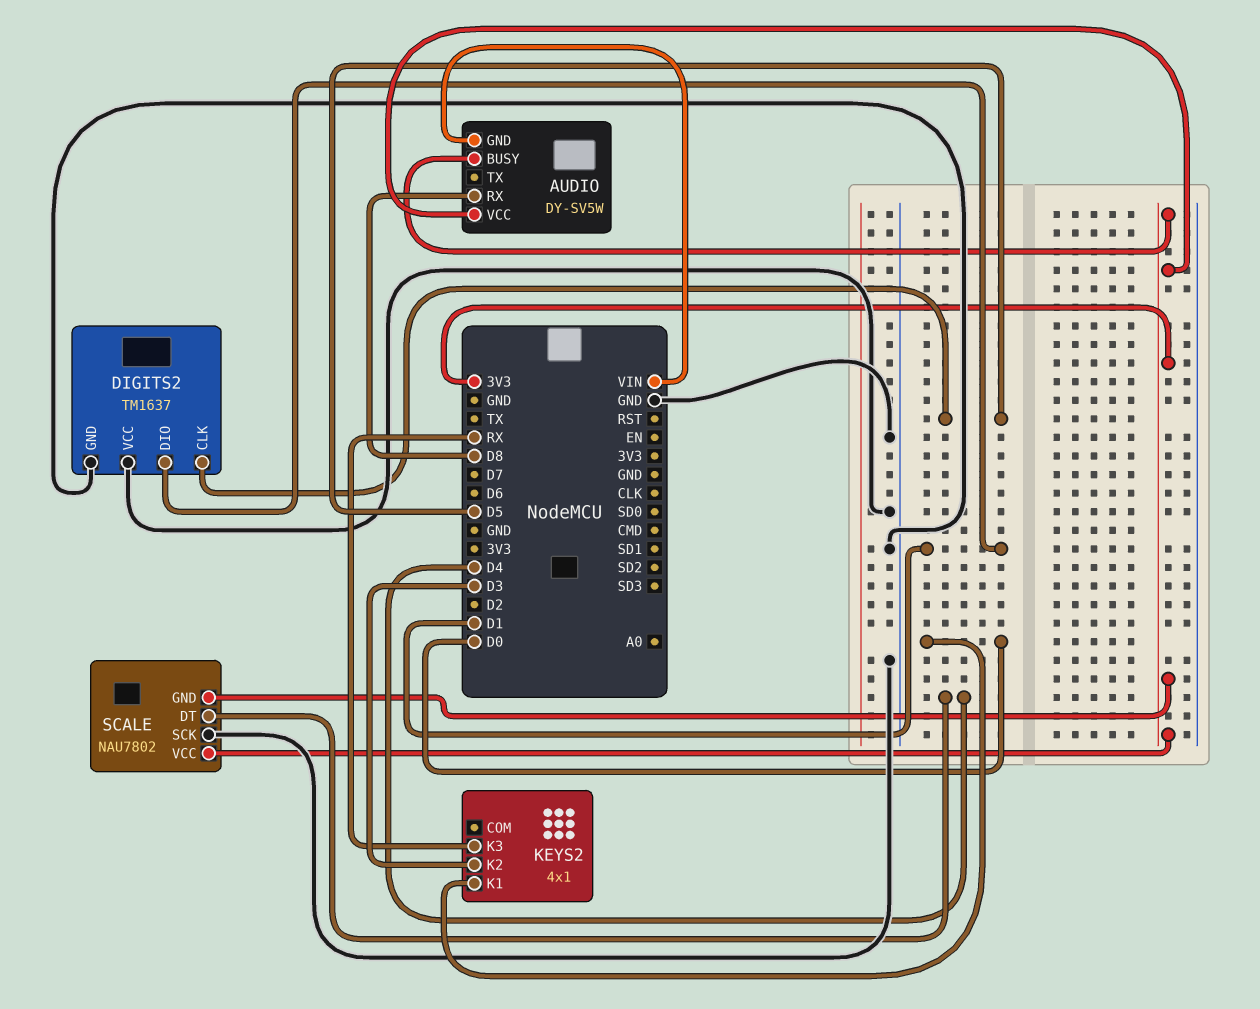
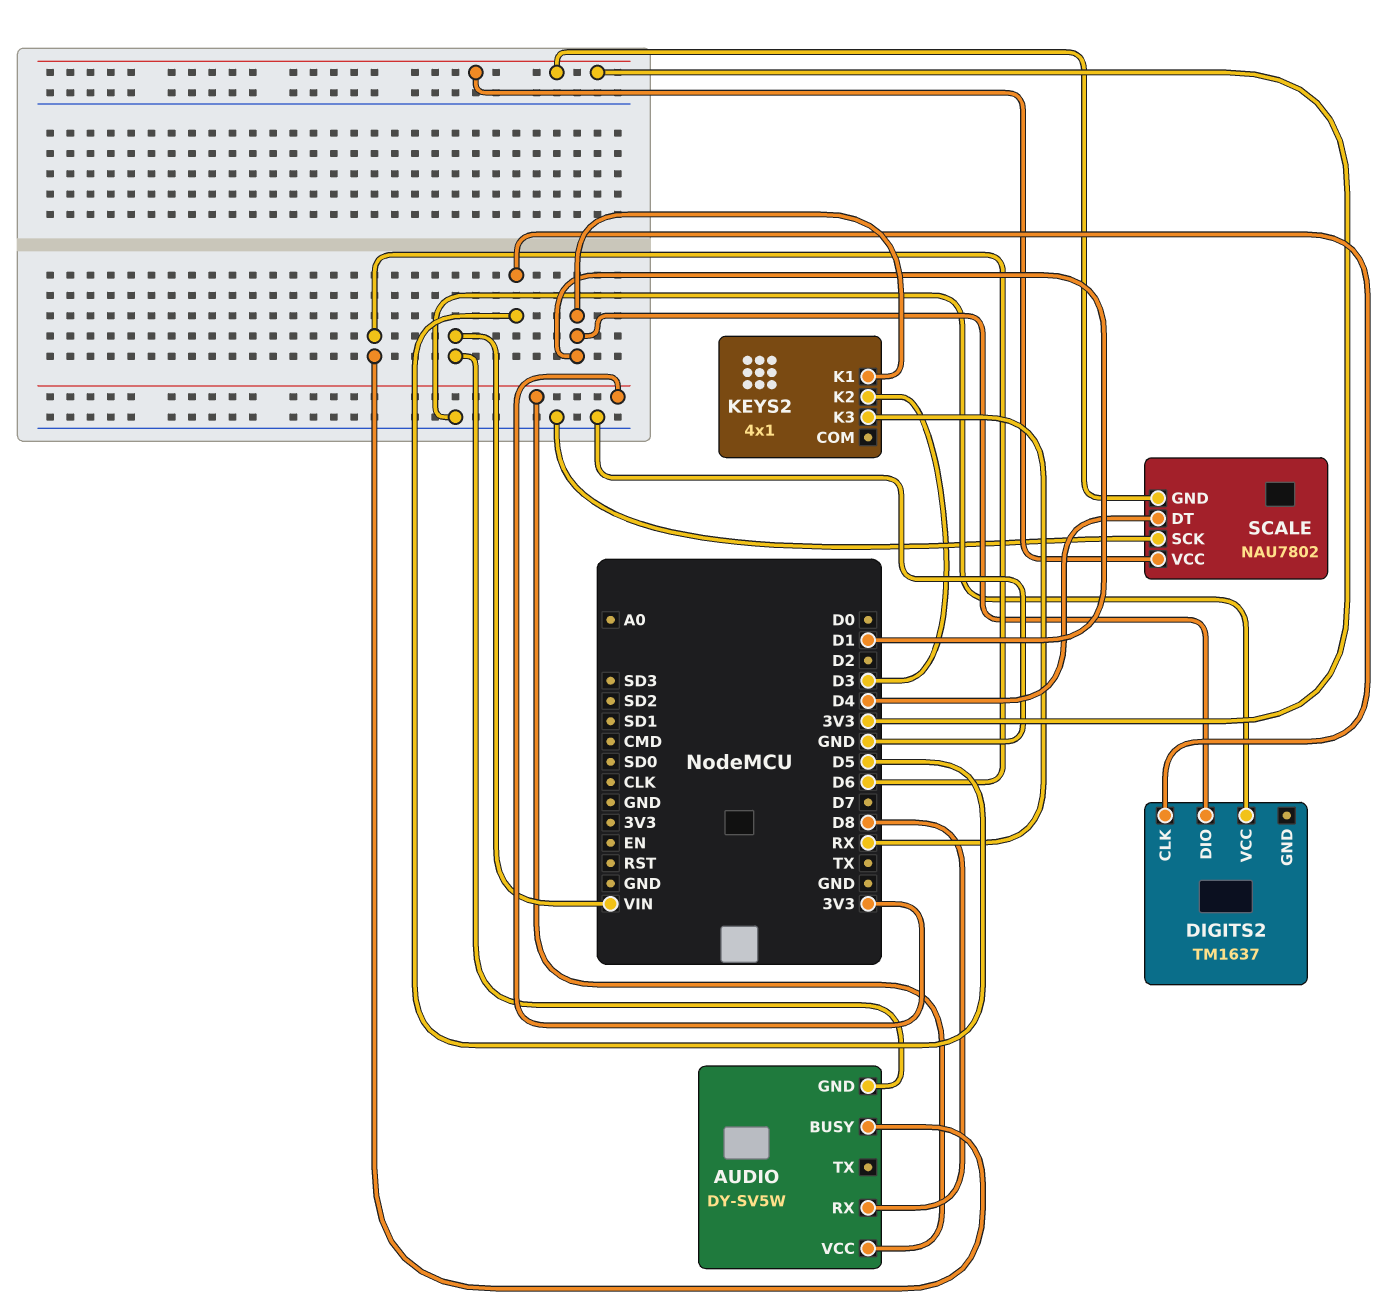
AUDIO pin BUSY: 3V3 -> D6
DIGITS2 pin GND: GND -> none
KEYS2 pin K1: D0 -> D1

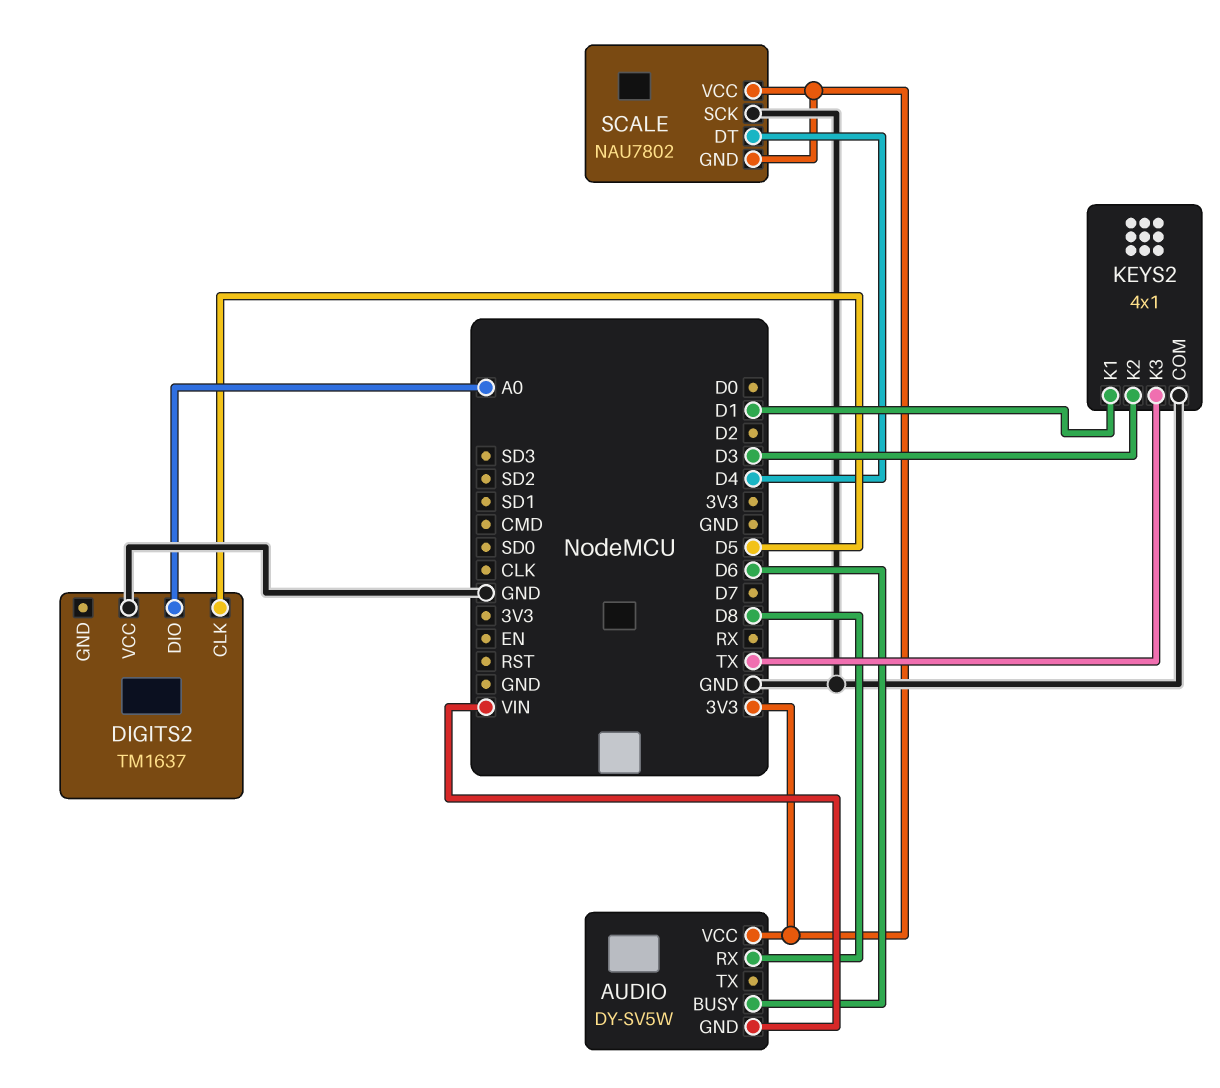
DIGITS2 pin DIO: D1 -> A0
KEYS2 pin COM: none -> GND
KEYS2 pin K3: RX -> TX

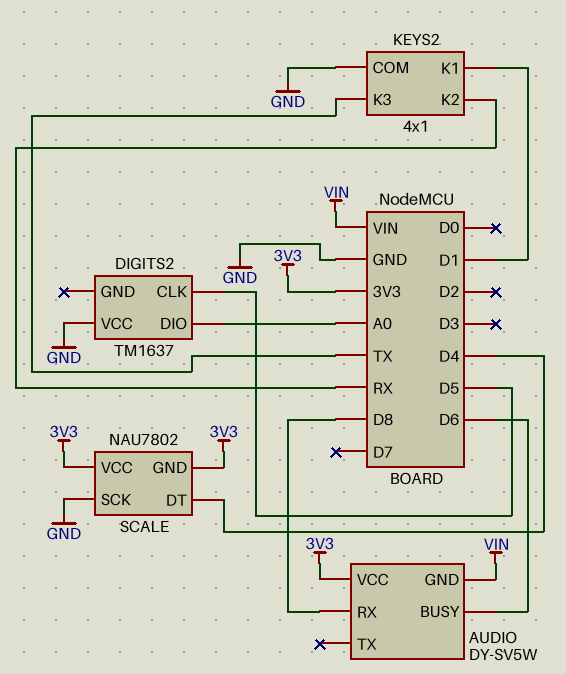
KEYS2 pin K2: D3 -> RX

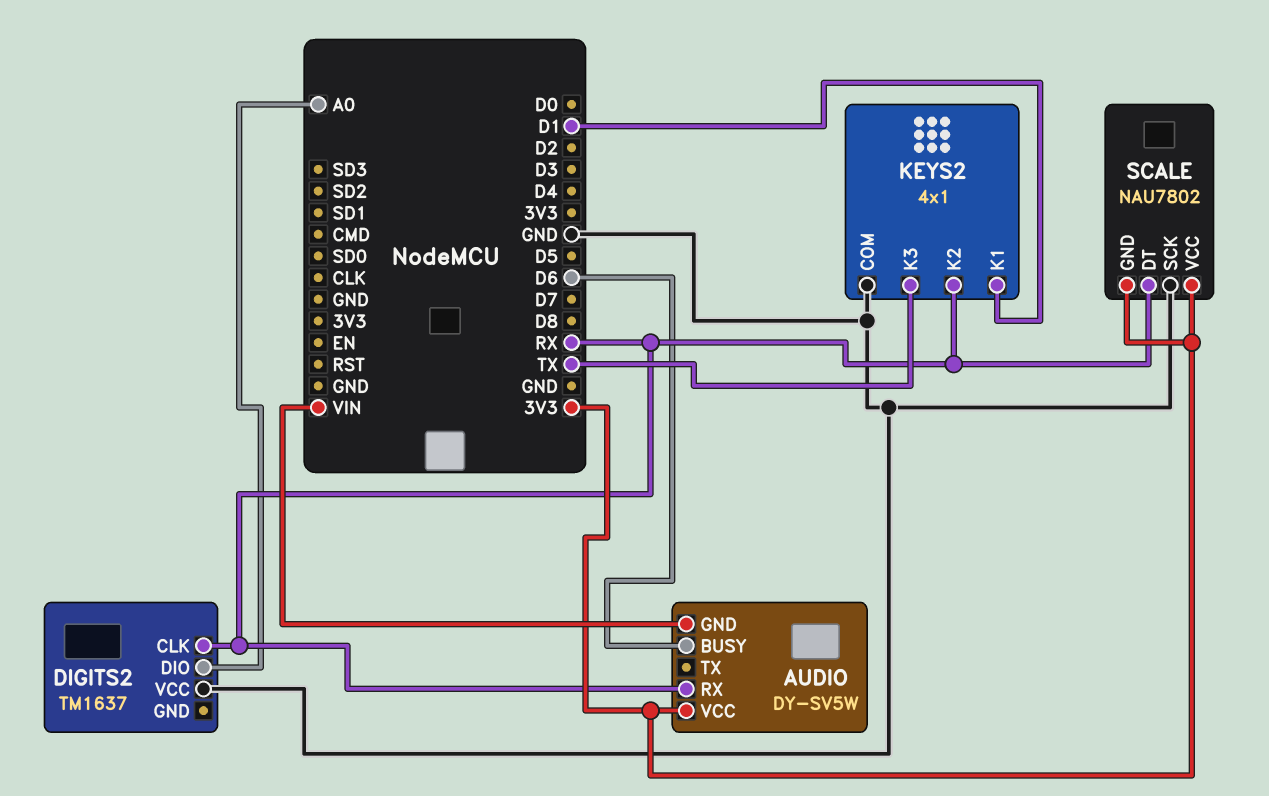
AUDIO pin RX: D8 -> RX
DIGITS2 pin CLK: D5 -> RX
SCALE pin DT: D4 -> RX

